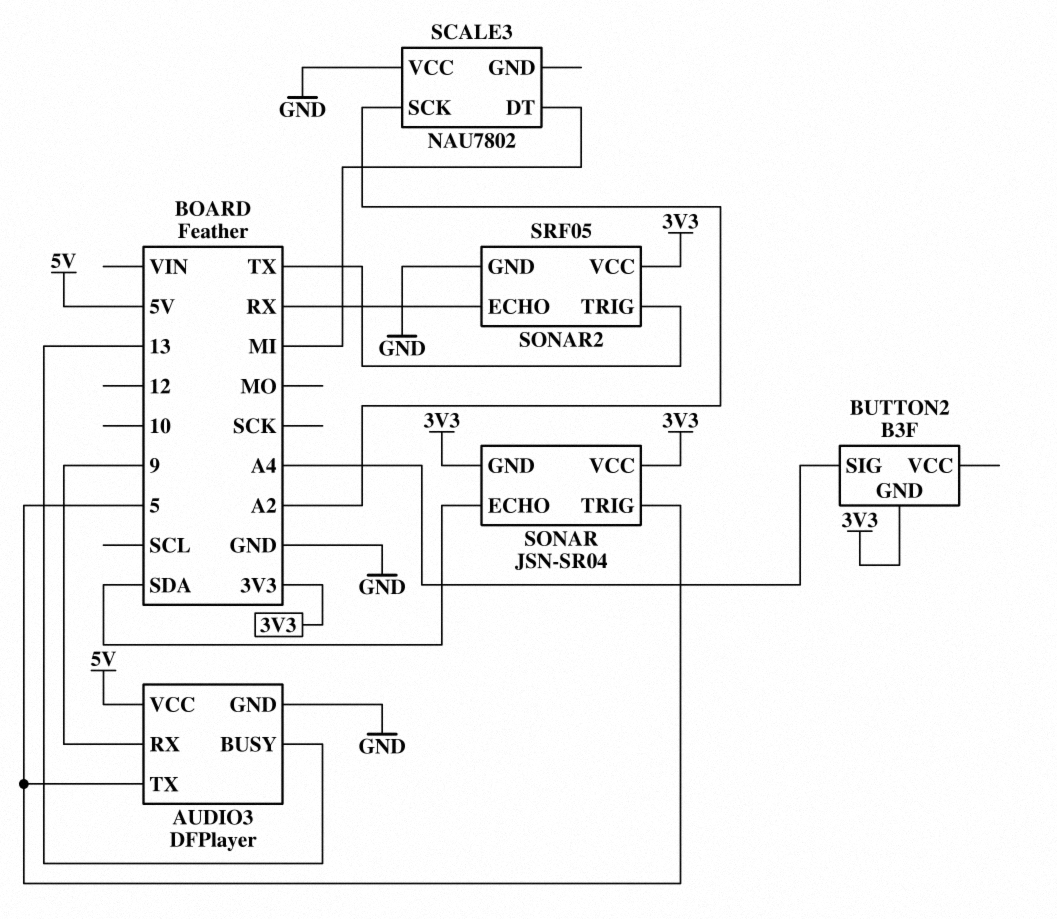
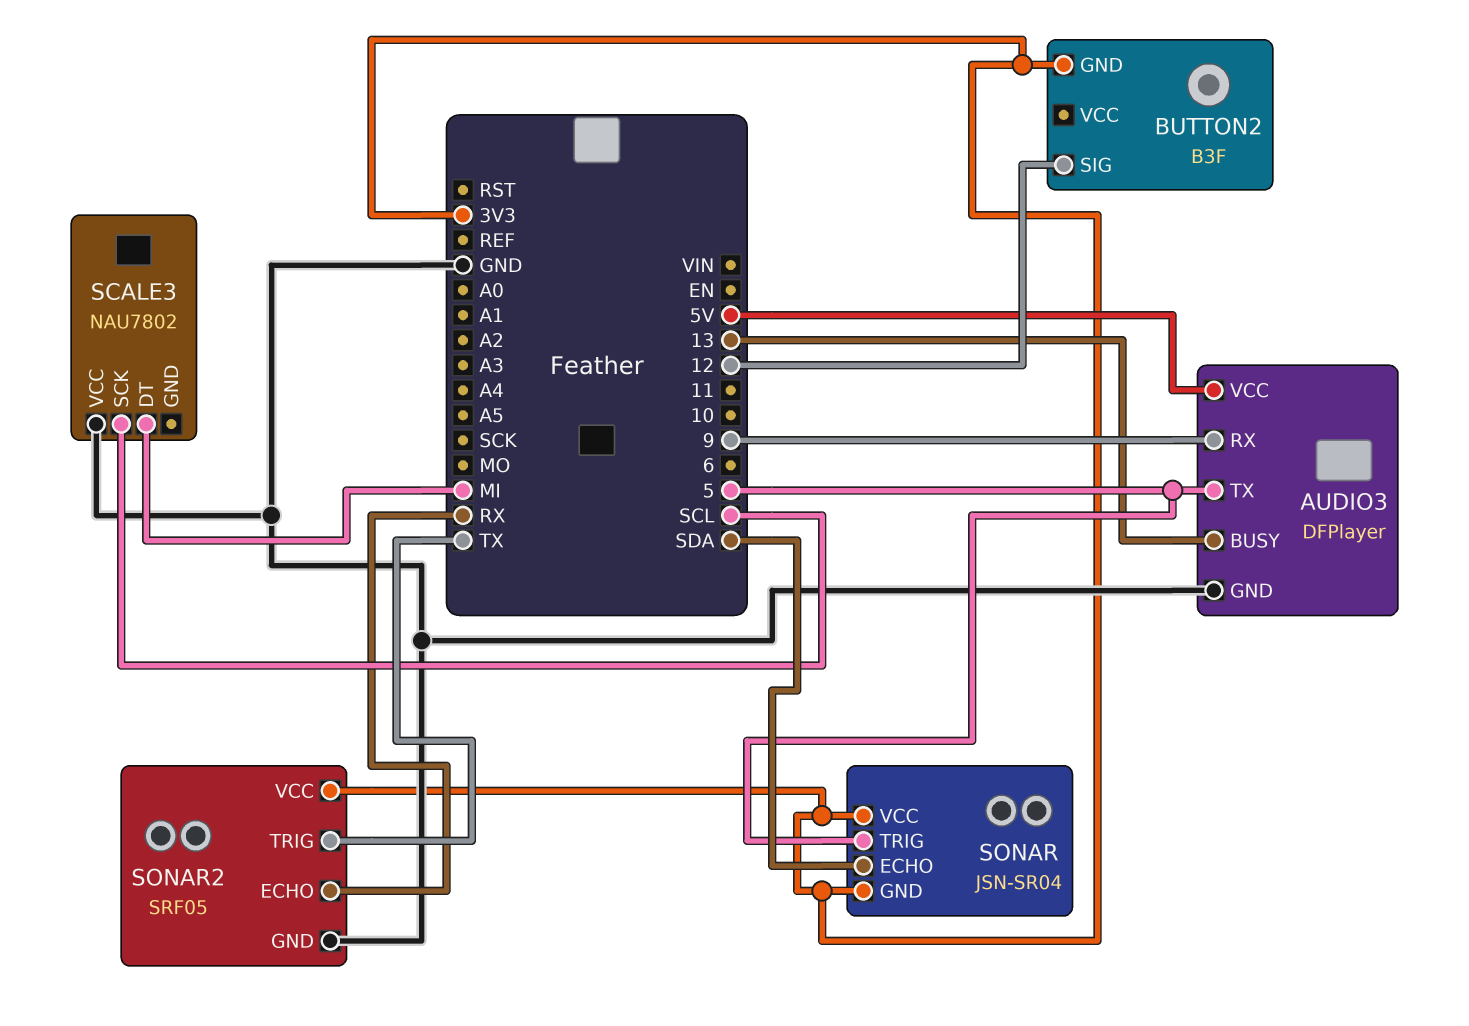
BUTTON2 pin SIG: A4 -> 12
SCALE3 pin SCK: A2 -> SCL

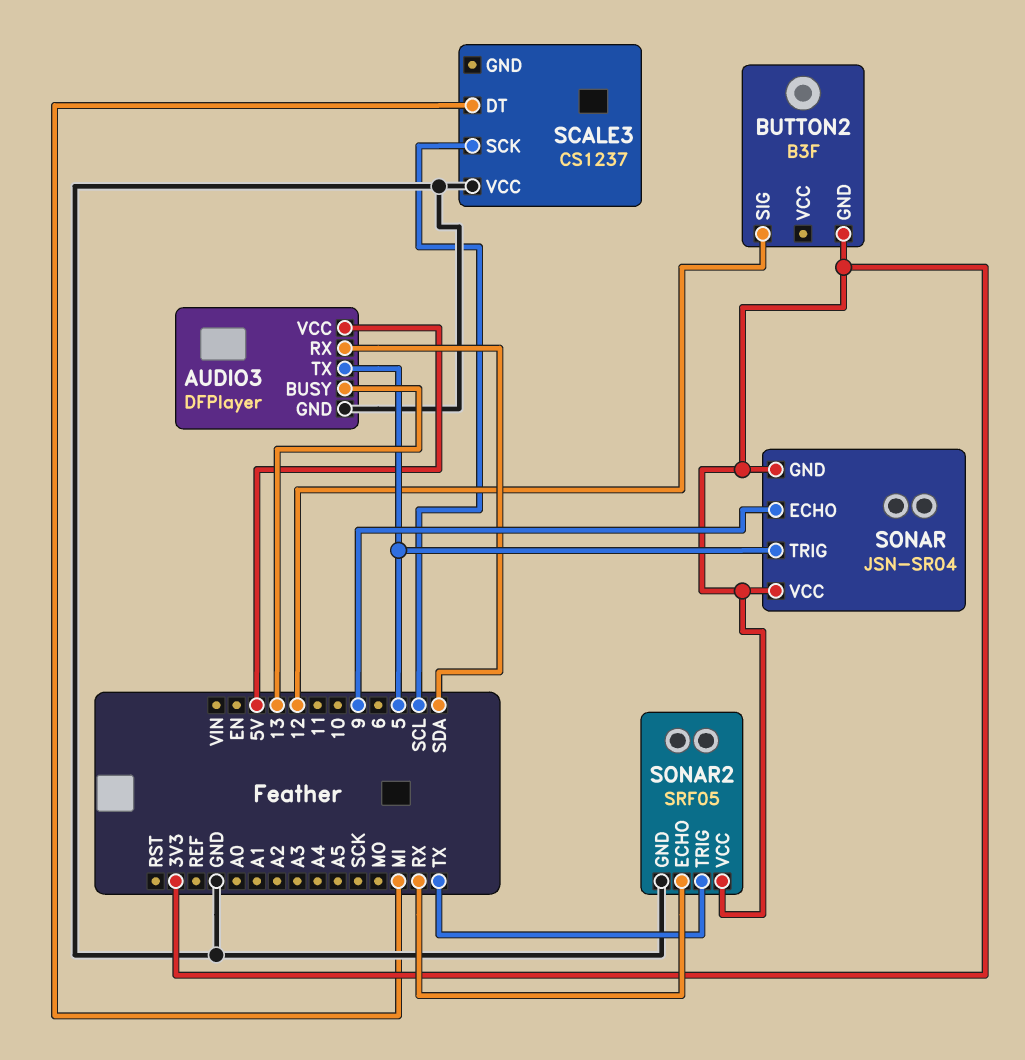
AUDIO3 pin RX: 9 -> SDA
SCALE3: NAU7802 -> CS1237
SONAR pin ECHO: SDA -> 9

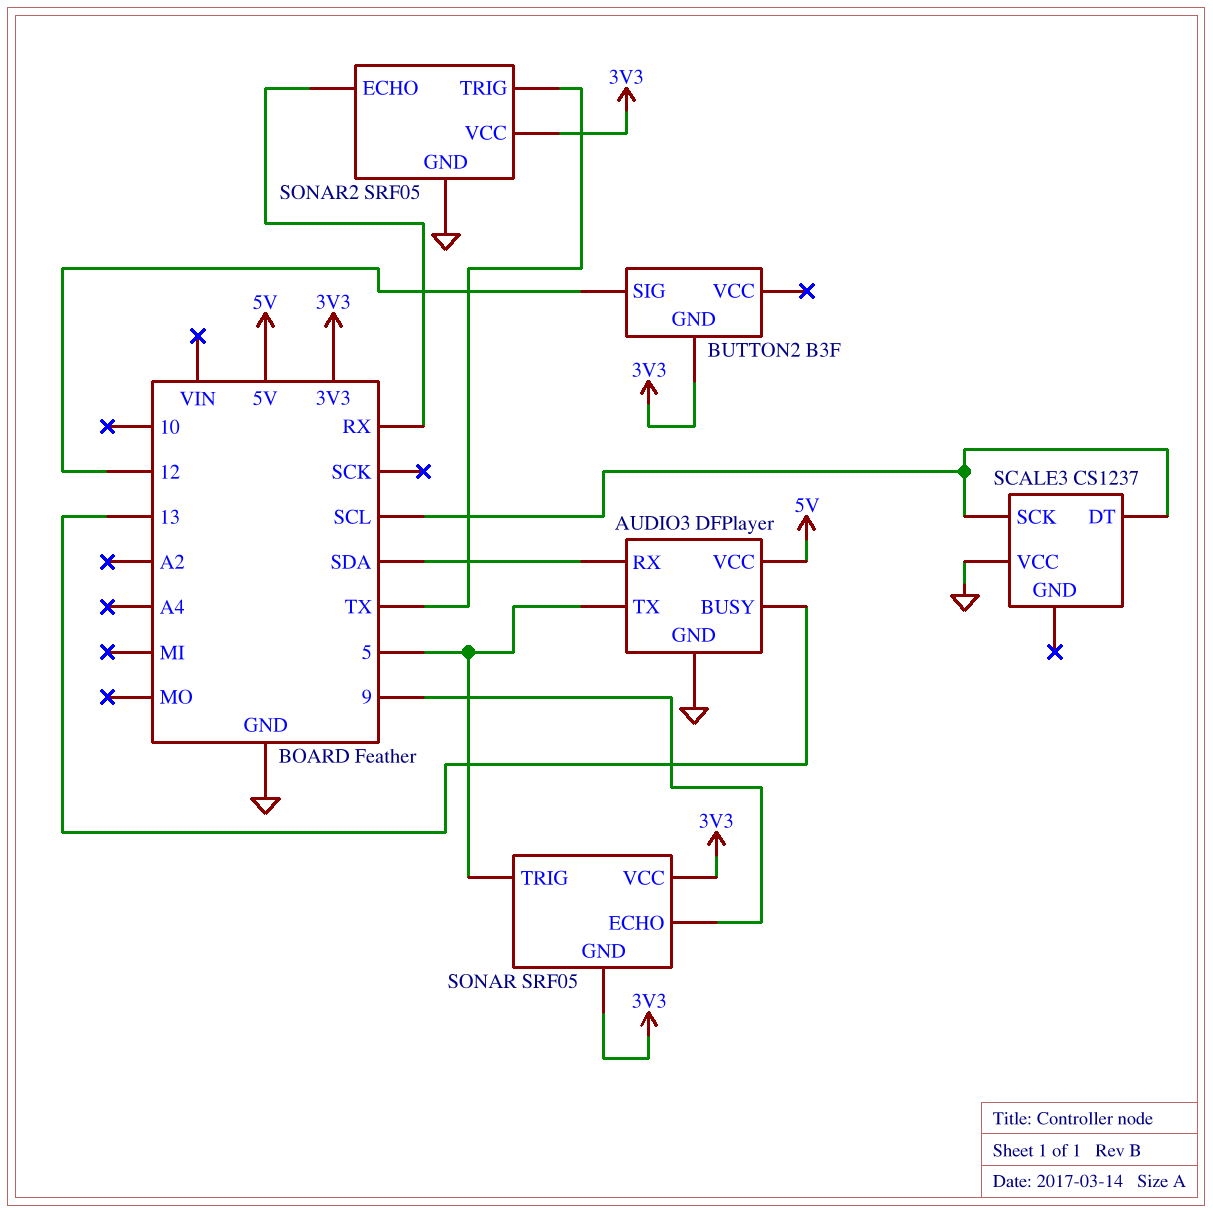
SCALE3 pin DT: MI -> SCL
SONAR: JSN-SR04 -> SRF05

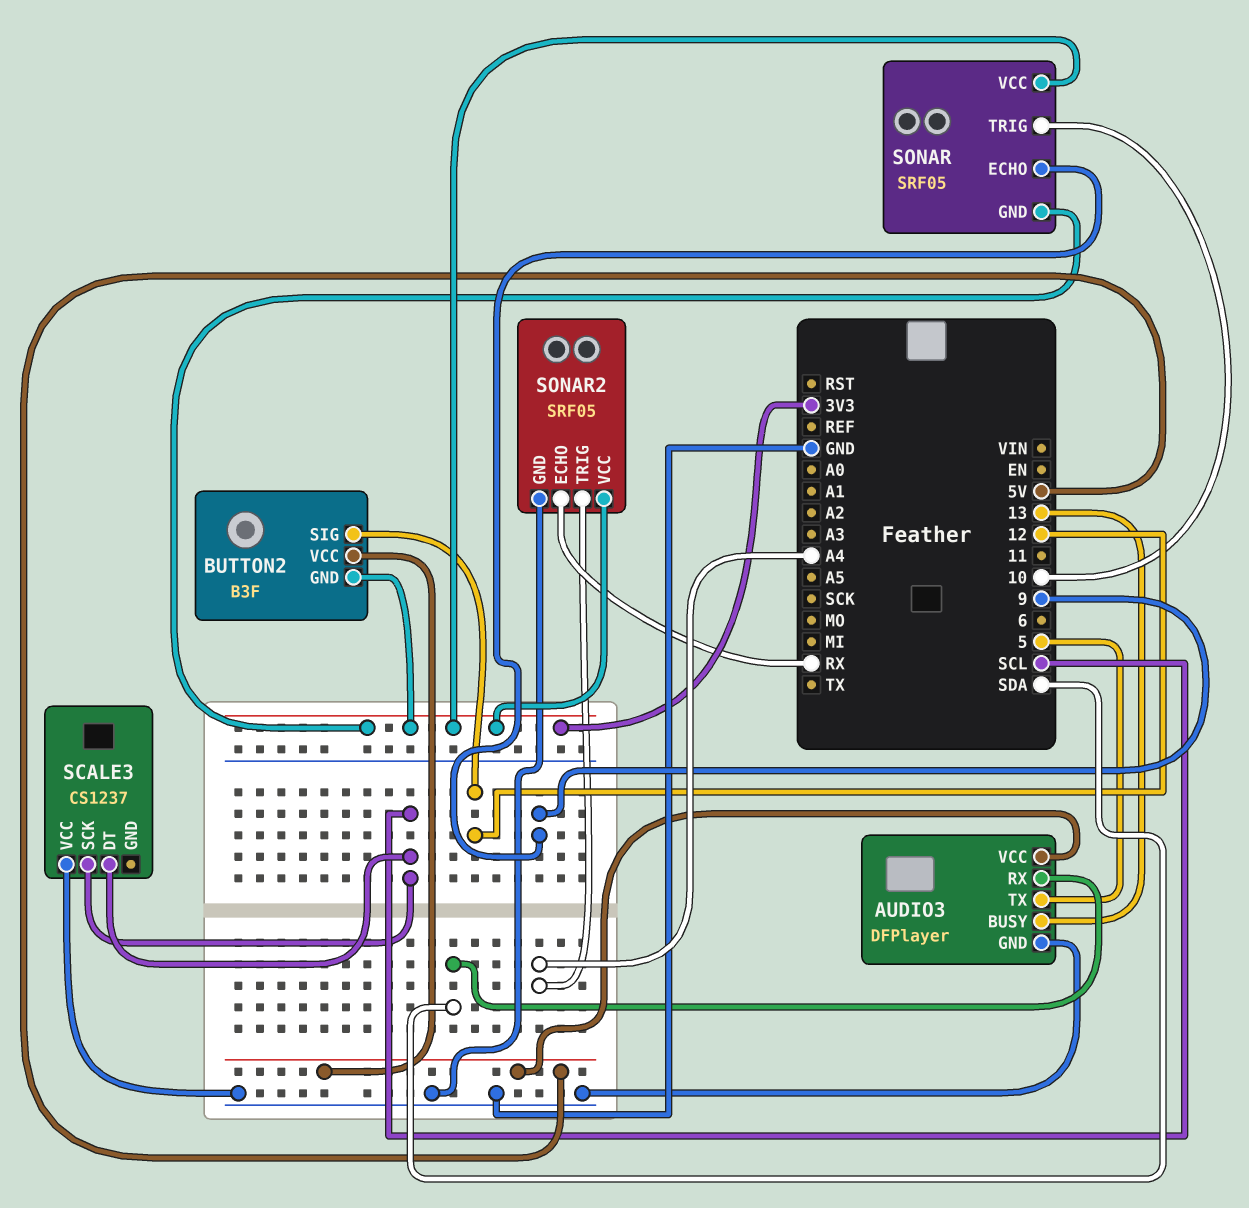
BUTTON2 pin VCC: none -> 5V
SONAR pin TRIG: 5 -> 10
SONAR2 pin TRIG: TX -> A4

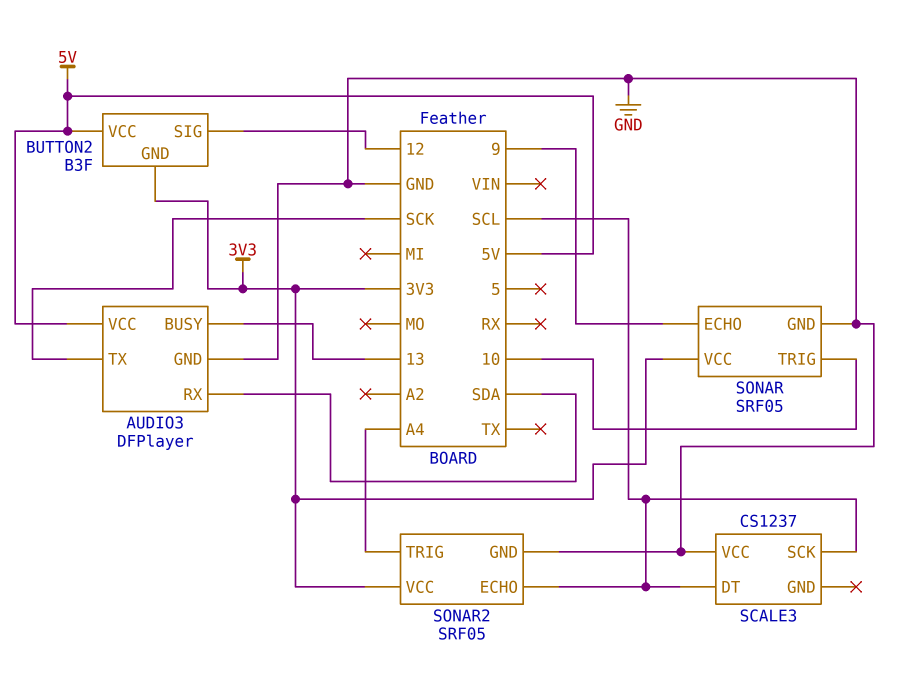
AUDIO3 pin TX: 5 -> SCK
SONAR pin GND: 3V3 -> GND
SONAR2 pin ECHO: RX -> SCL

